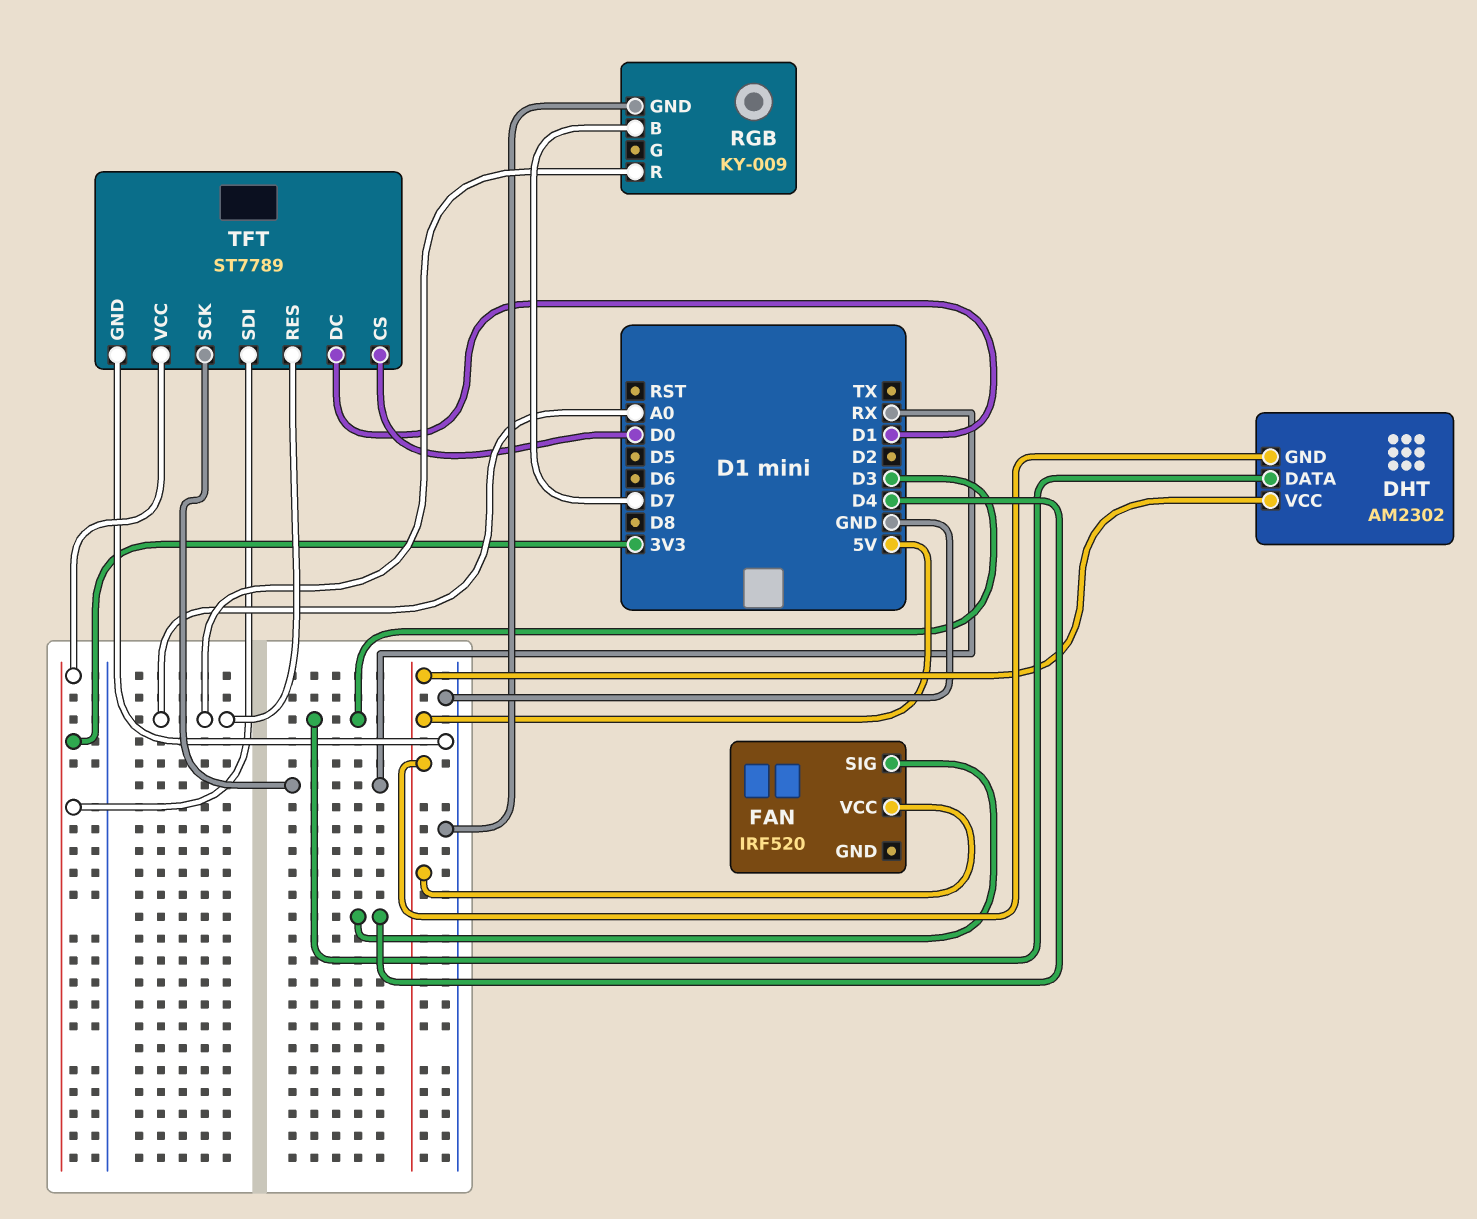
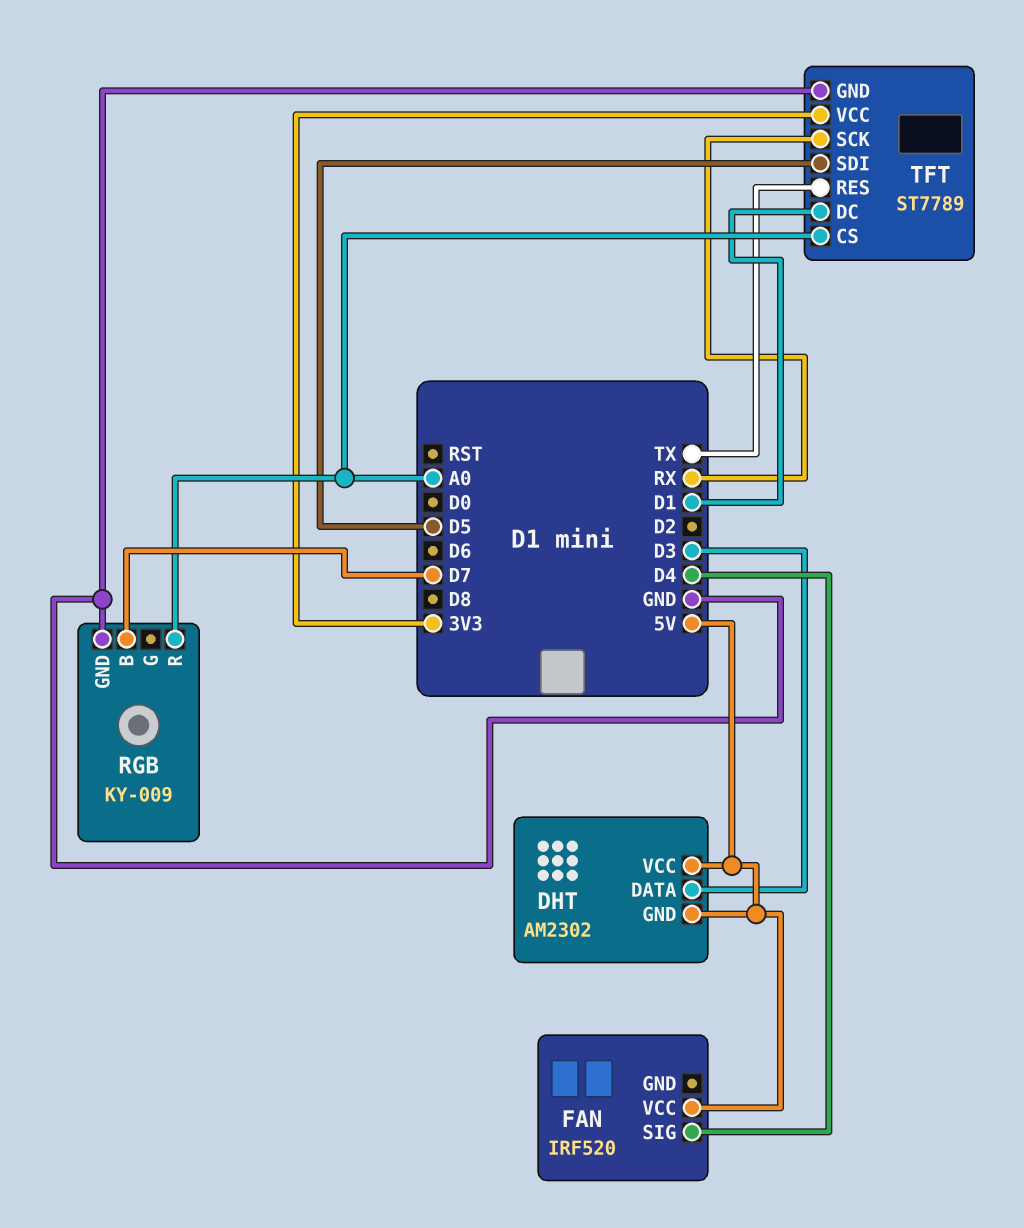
TFT pin CS: D0 -> A0
TFT pin RES: A0 -> TX
TFT pin SDI: 3V3 -> D5

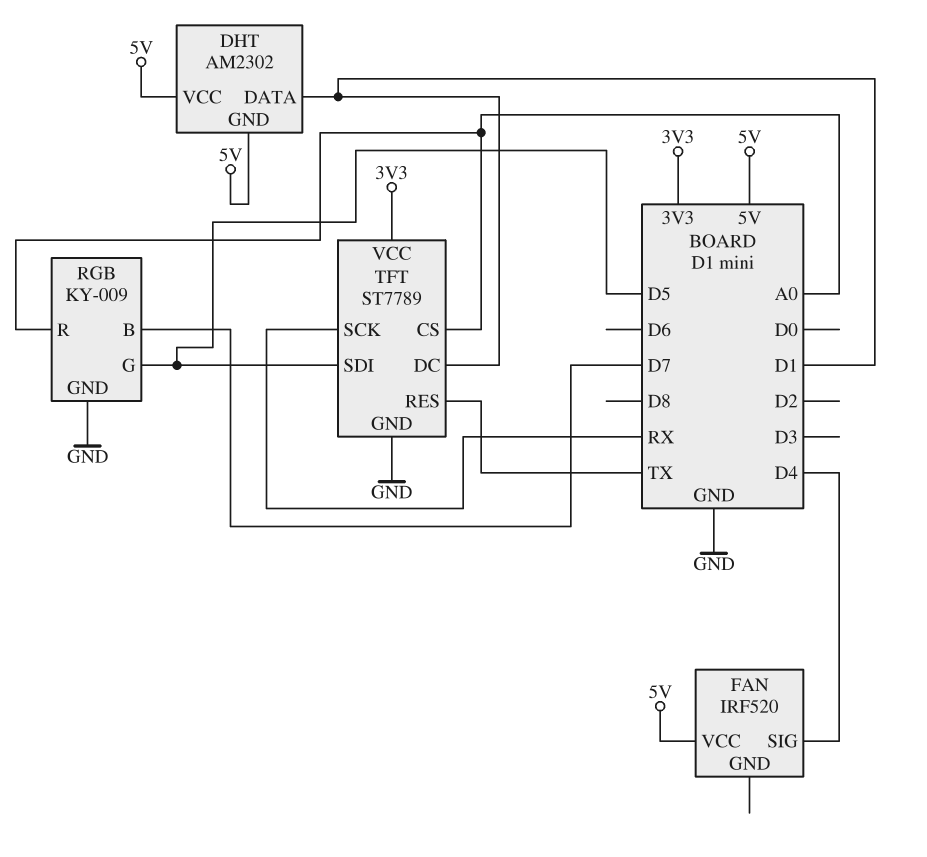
DHT pin DATA: D3 -> D1
RGB pin G: none -> D5

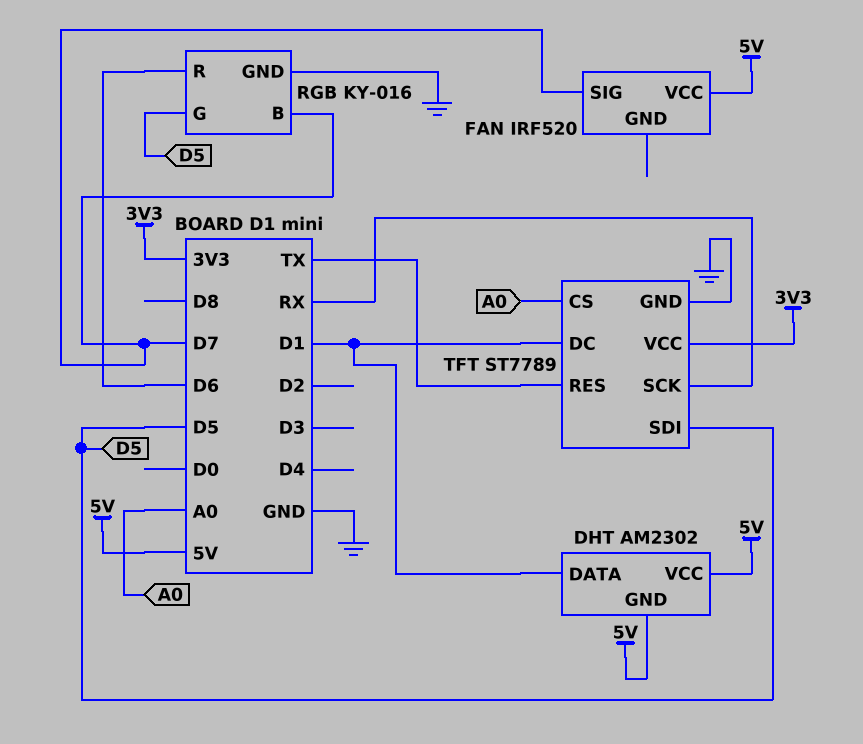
FAN pin SIG: D4 -> D7
RGB: KY-009 -> KY-016
RGB pin R: A0 -> D6

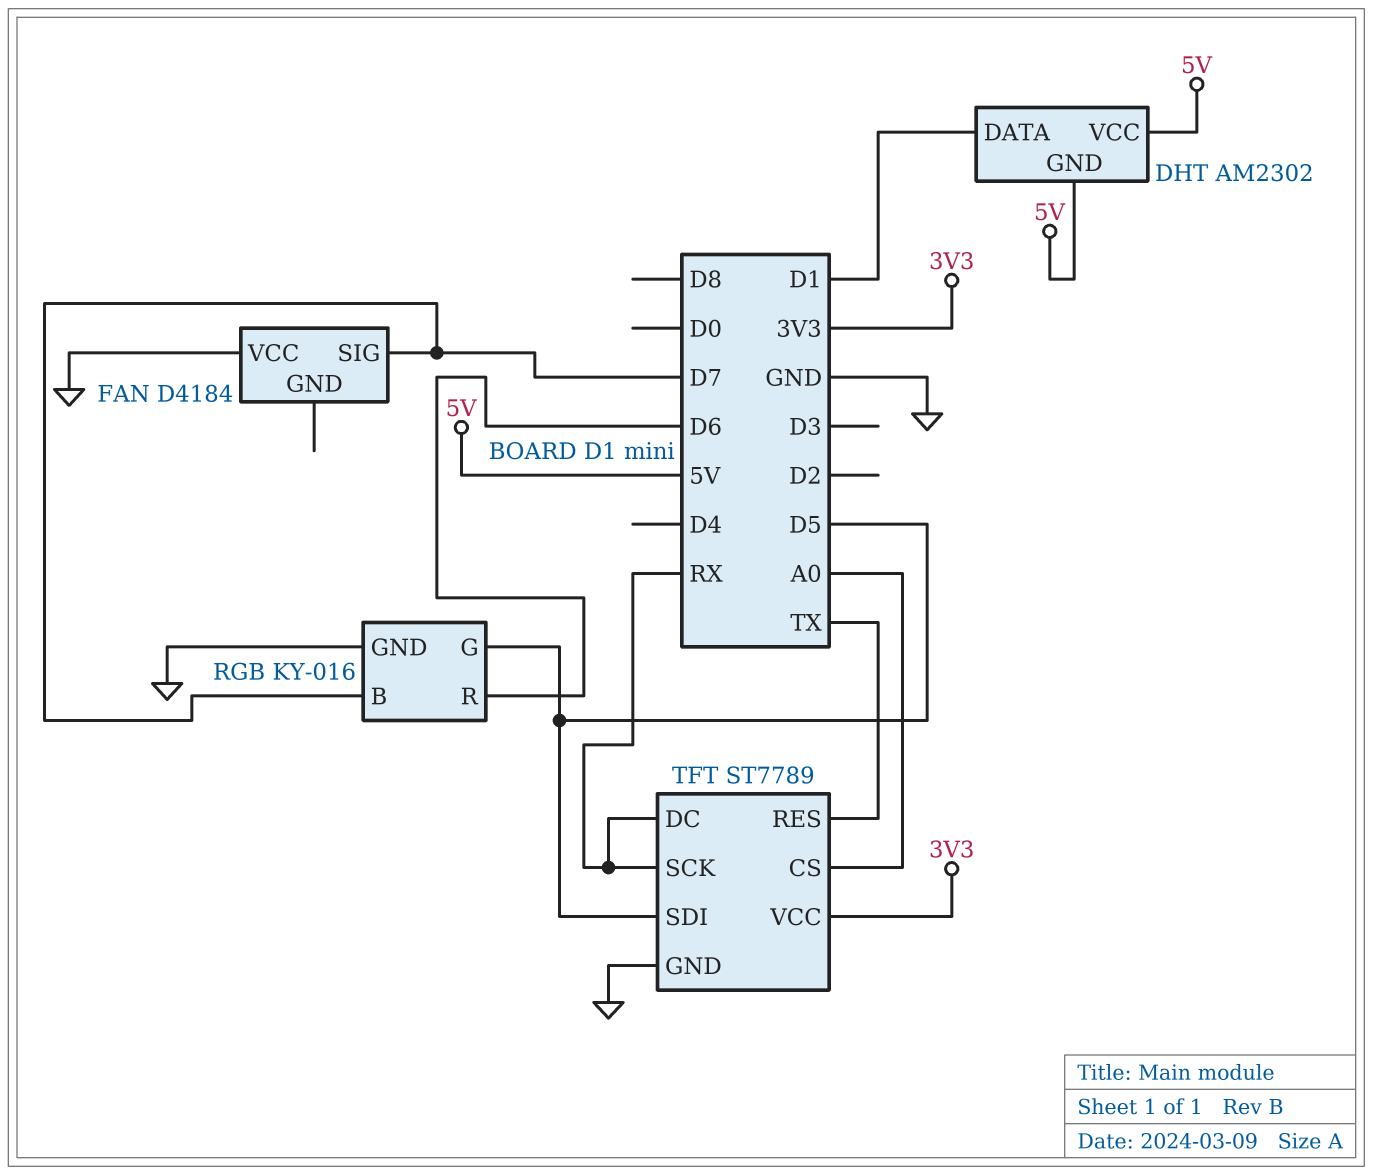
FAN: IRF520 -> D4184
FAN pin VCC: 5V -> GND
TFT pin DC: D1 -> RX

